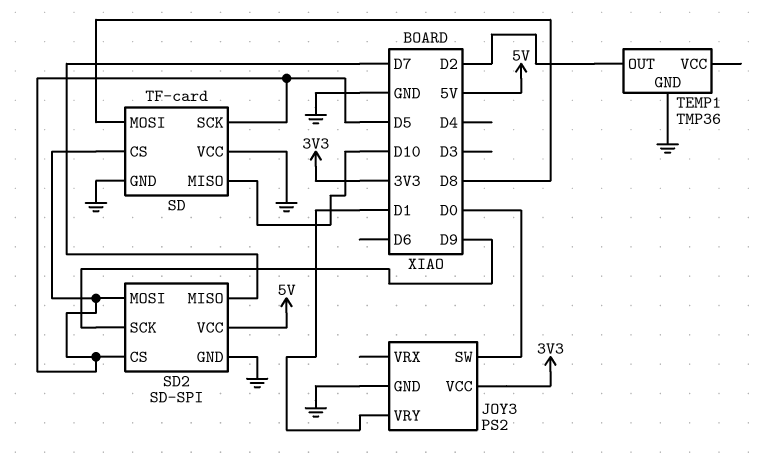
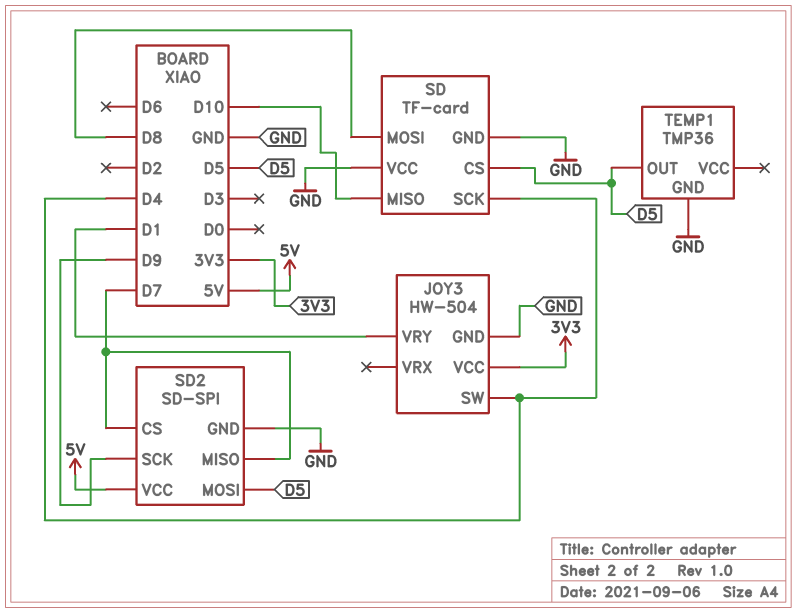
JOY3: PS2 -> HW-504
JOY3 pin SW: D0 -> D4
SD pin SCK: D5 -> D4
SD2 pin CS: D5 -> D7
TEMP1 pin OUT: D2 -> D5

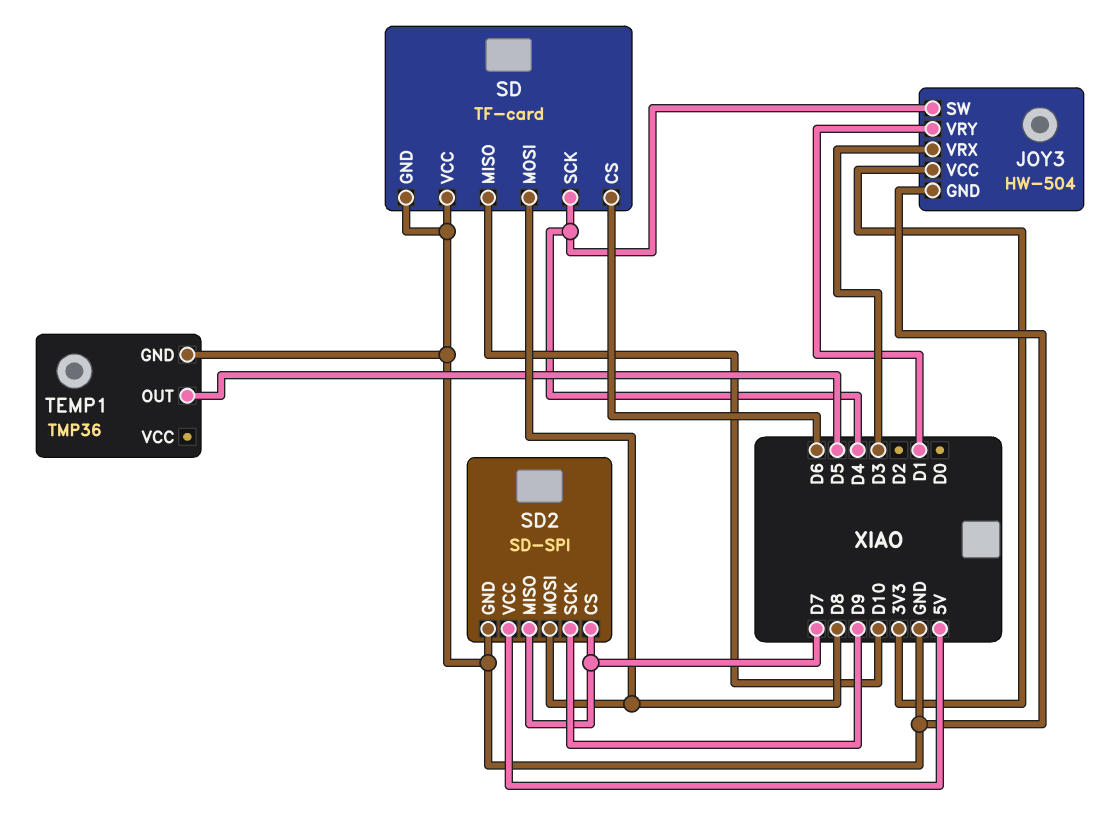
JOY3 pin VRX: none -> D3
SD pin CS: D5 -> D6
SD2 pin MOSI: D5 -> D8

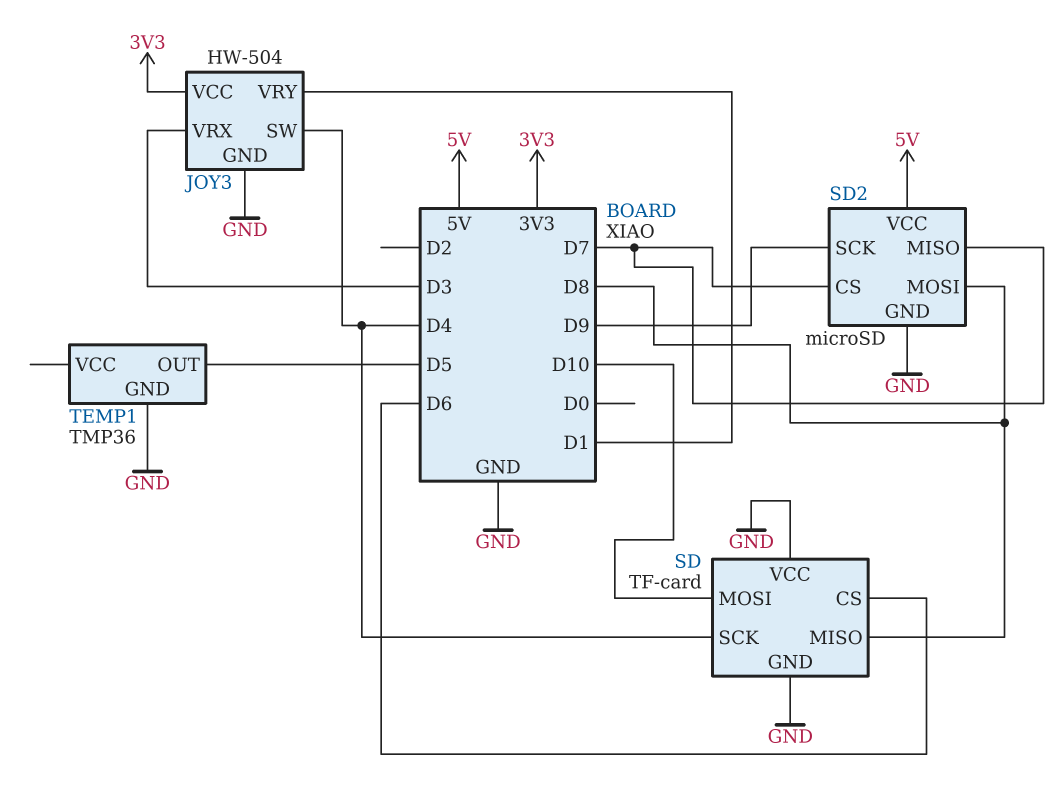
SD pin MISO: D10 -> D8
SD pin MOSI: D8 -> D10
SD2: SD-SPI -> microSD

